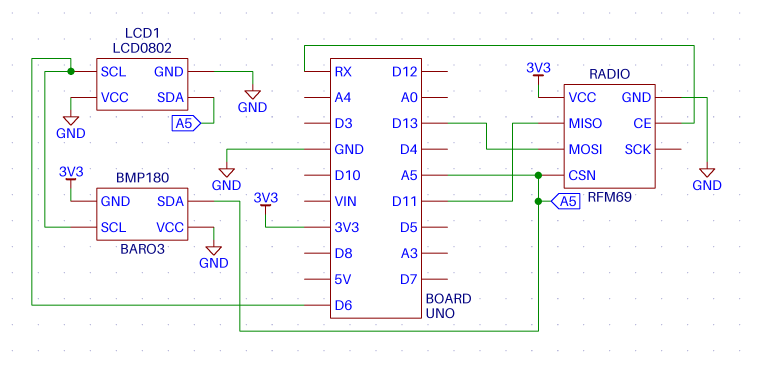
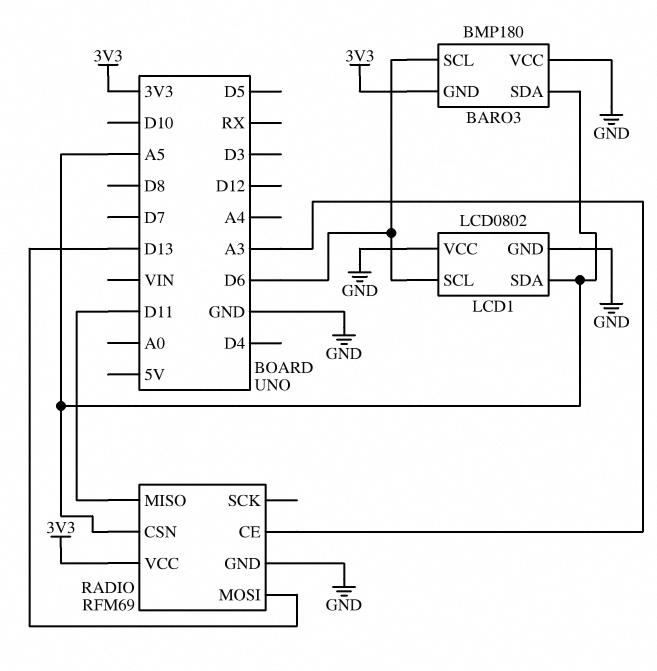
RADIO pin CE: RX -> A3

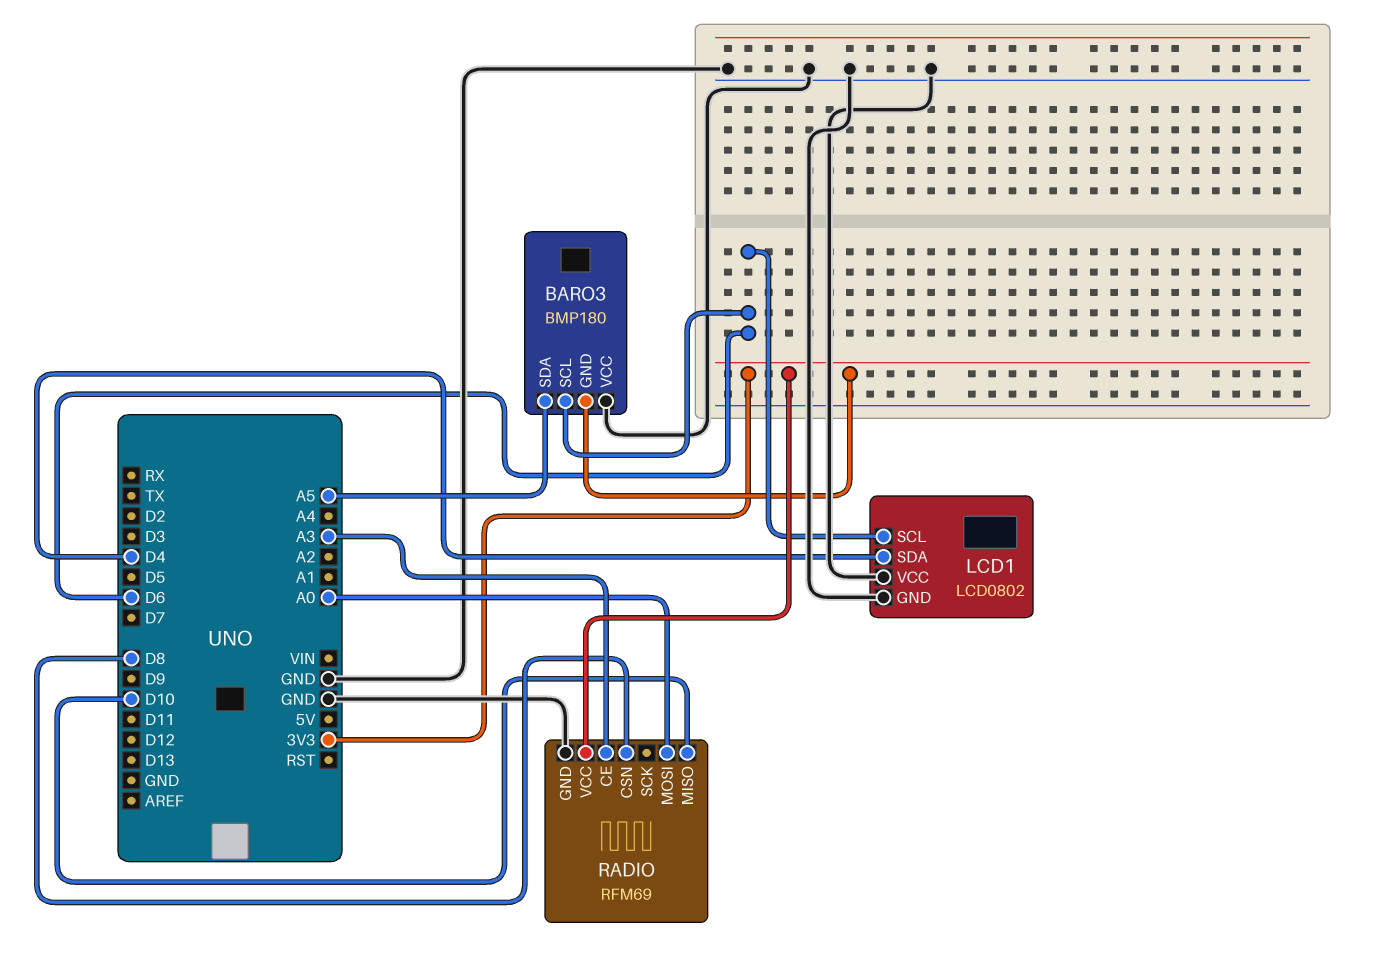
LCD1 pin SDA: A5 -> D4
RADIO pin CSN: A5 -> D8
RADIO pin MISO: D11 -> D10
RADIO pin MOSI: D13 -> A0

